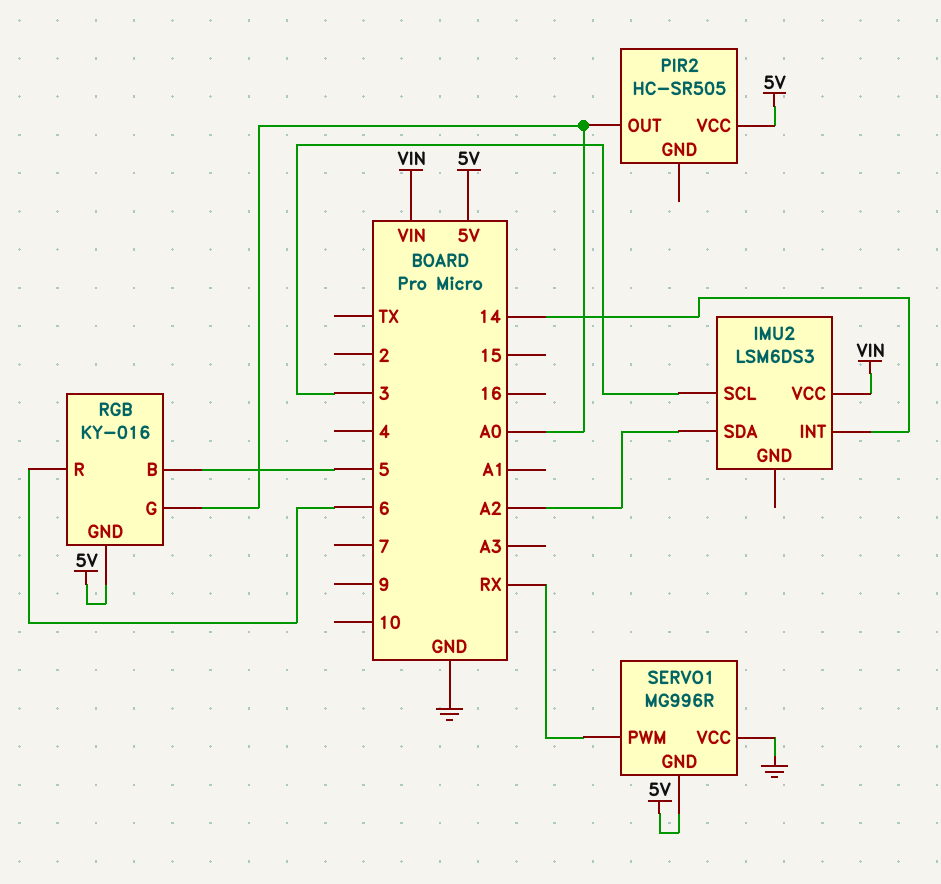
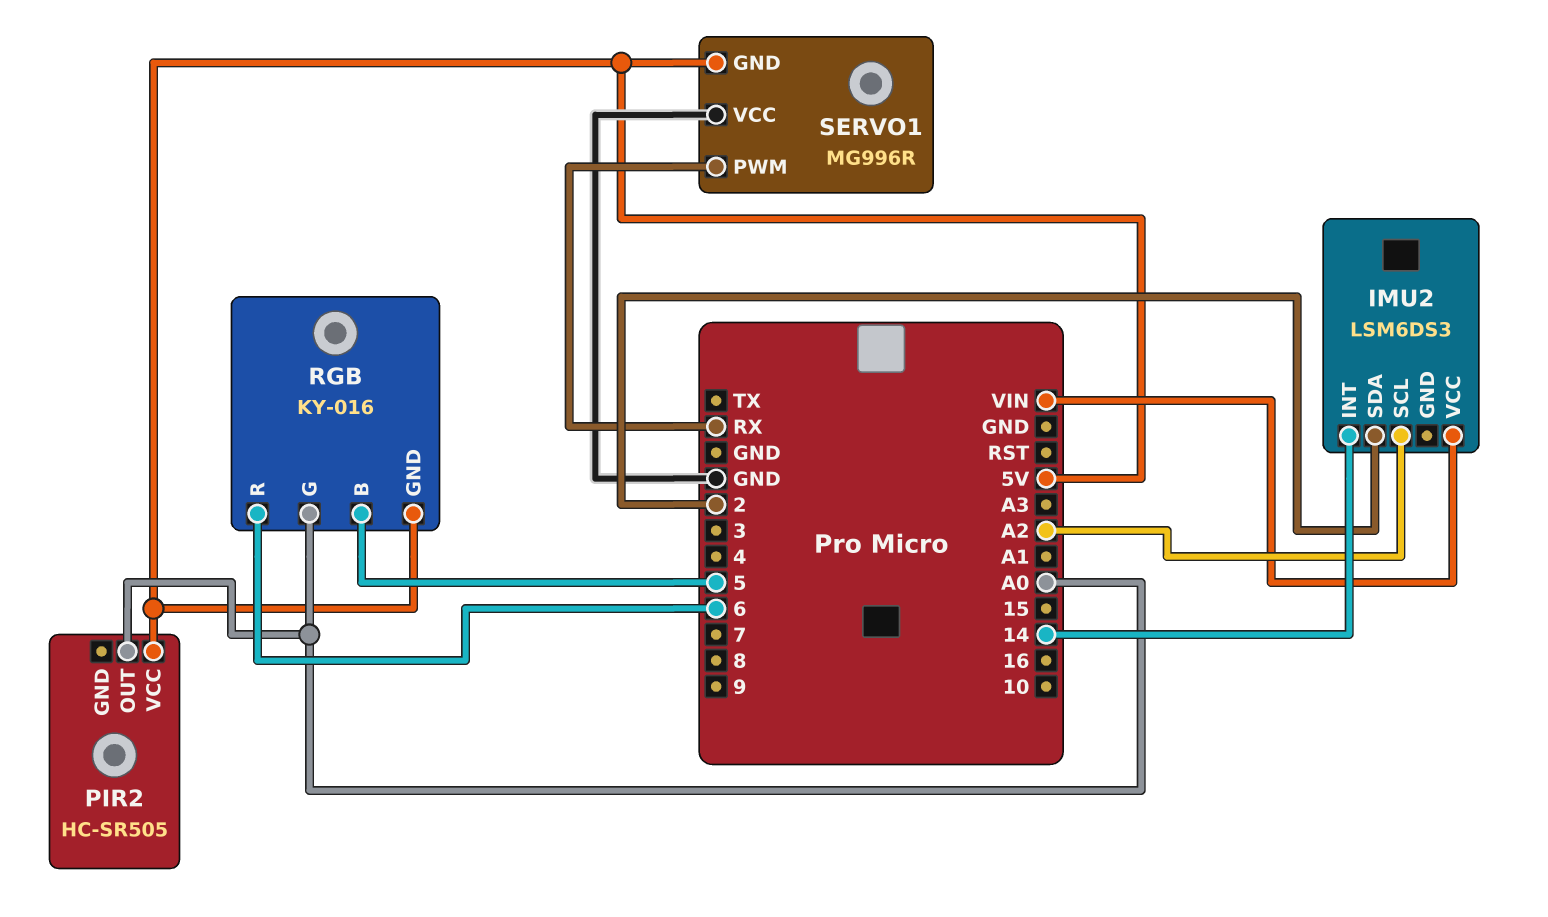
IMU2 pin SCL: 3 -> A2
IMU2 pin SDA: A2 -> 2

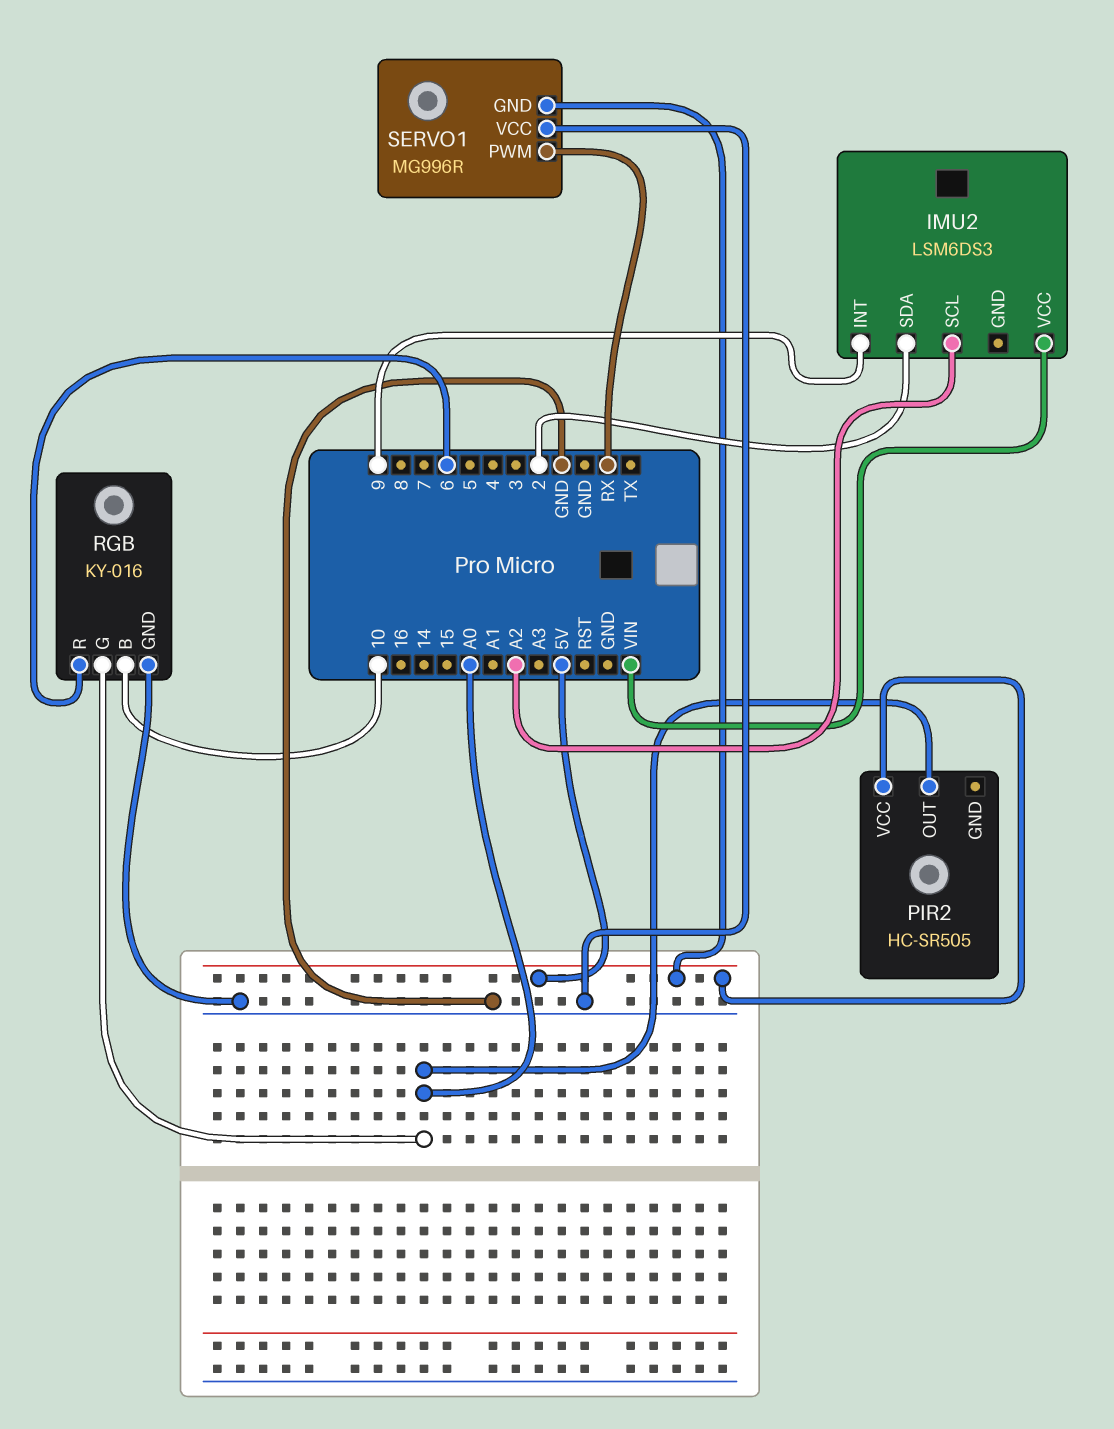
IMU2 pin INT: 14 -> 9
RGB pin B: 5 -> 10
RGB pin GND: 5V -> GND

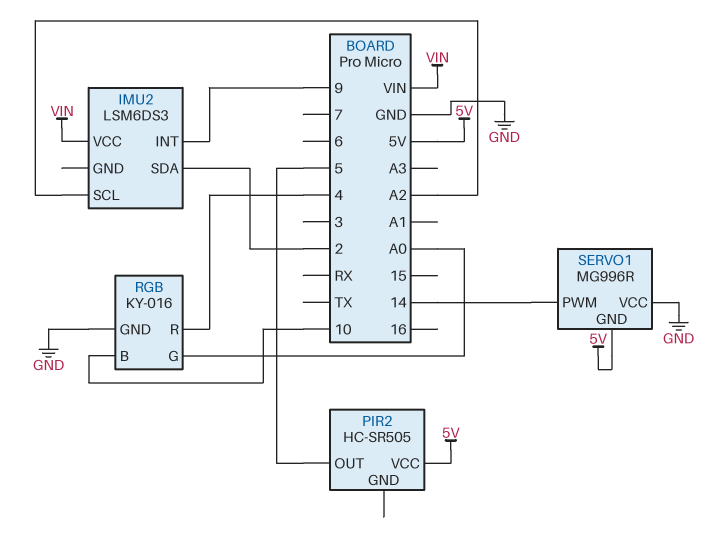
PIR2 pin OUT: A0 -> 5
RGB pin R: 6 -> 4
SERVO1 pin PWM: RX -> 14

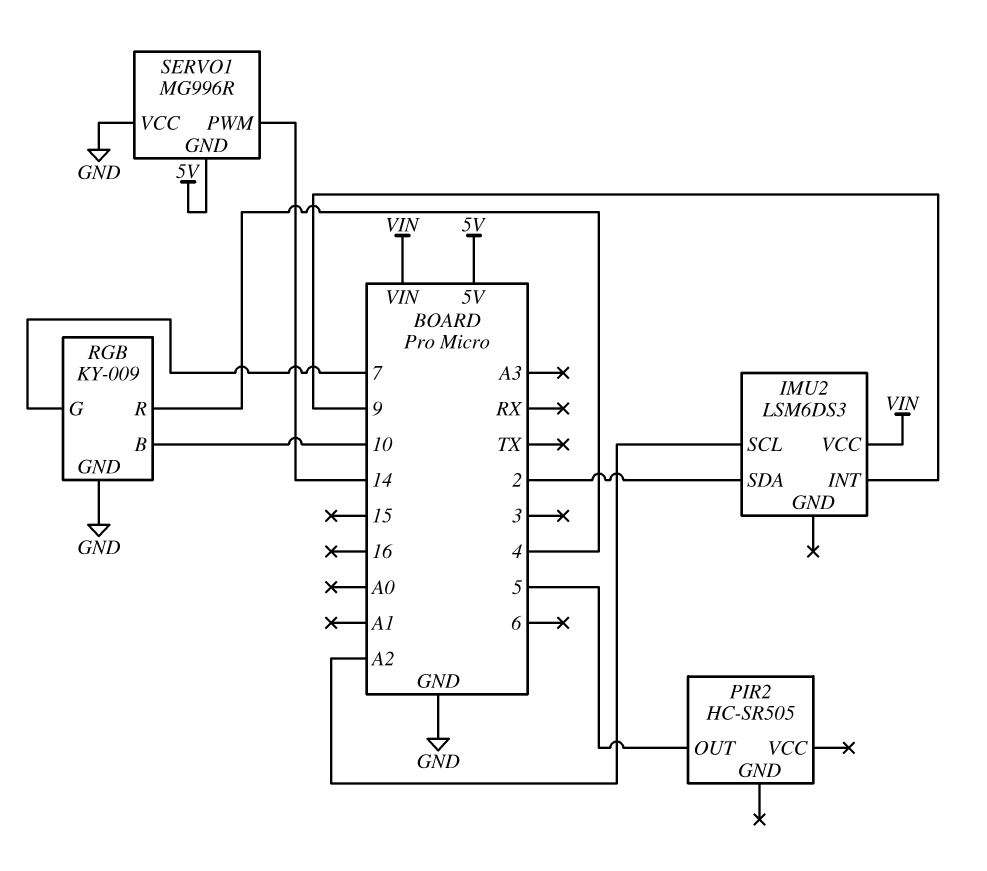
PIR2 pin VCC: 5V -> none
RGB: KY-016 -> KY-009
RGB pin G: A0 -> 7

